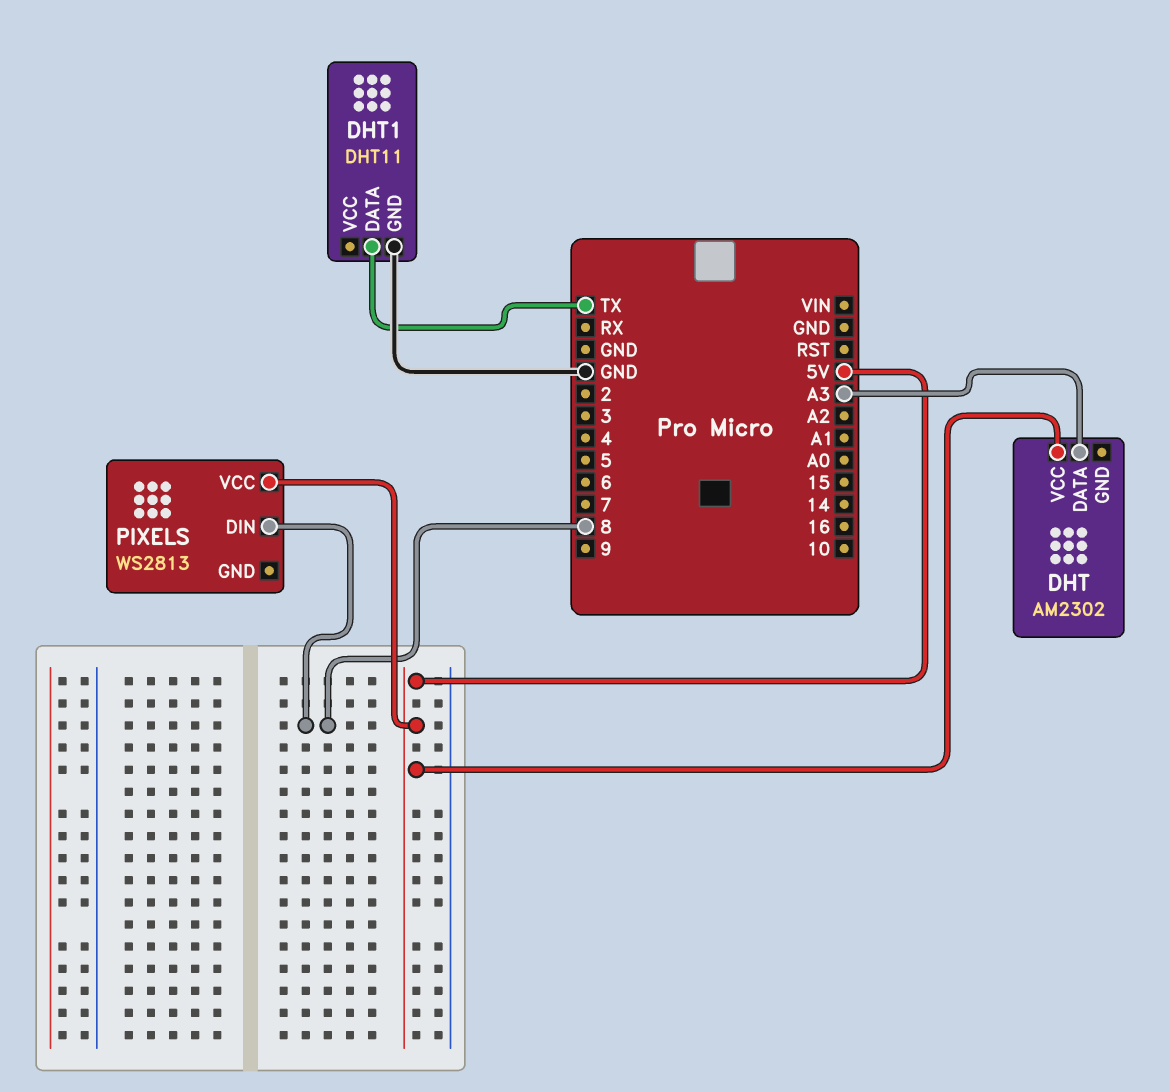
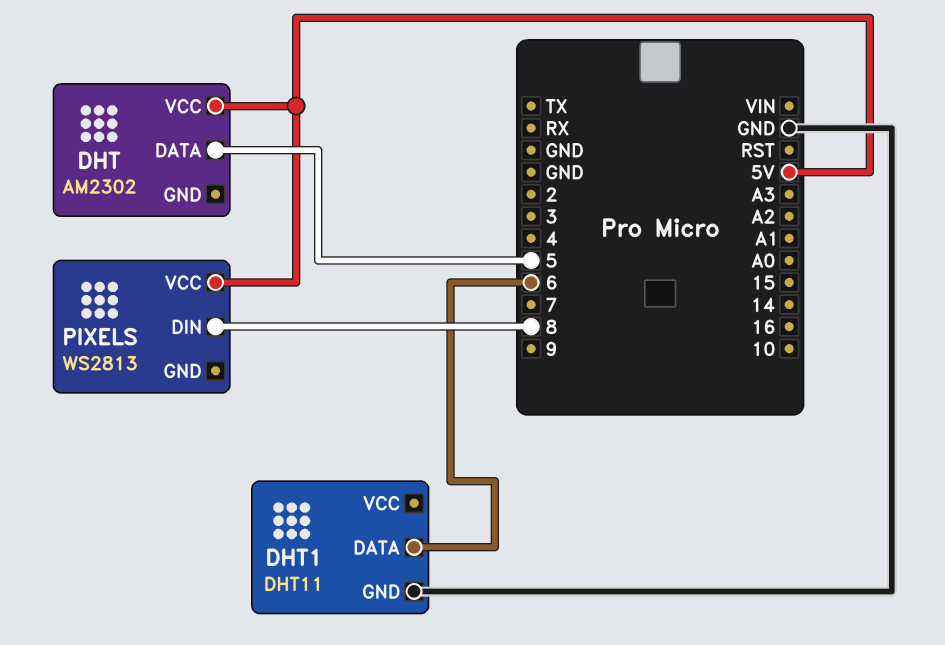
DHT pin DATA: A3 -> 5
DHT1 pin DATA: TX -> 6

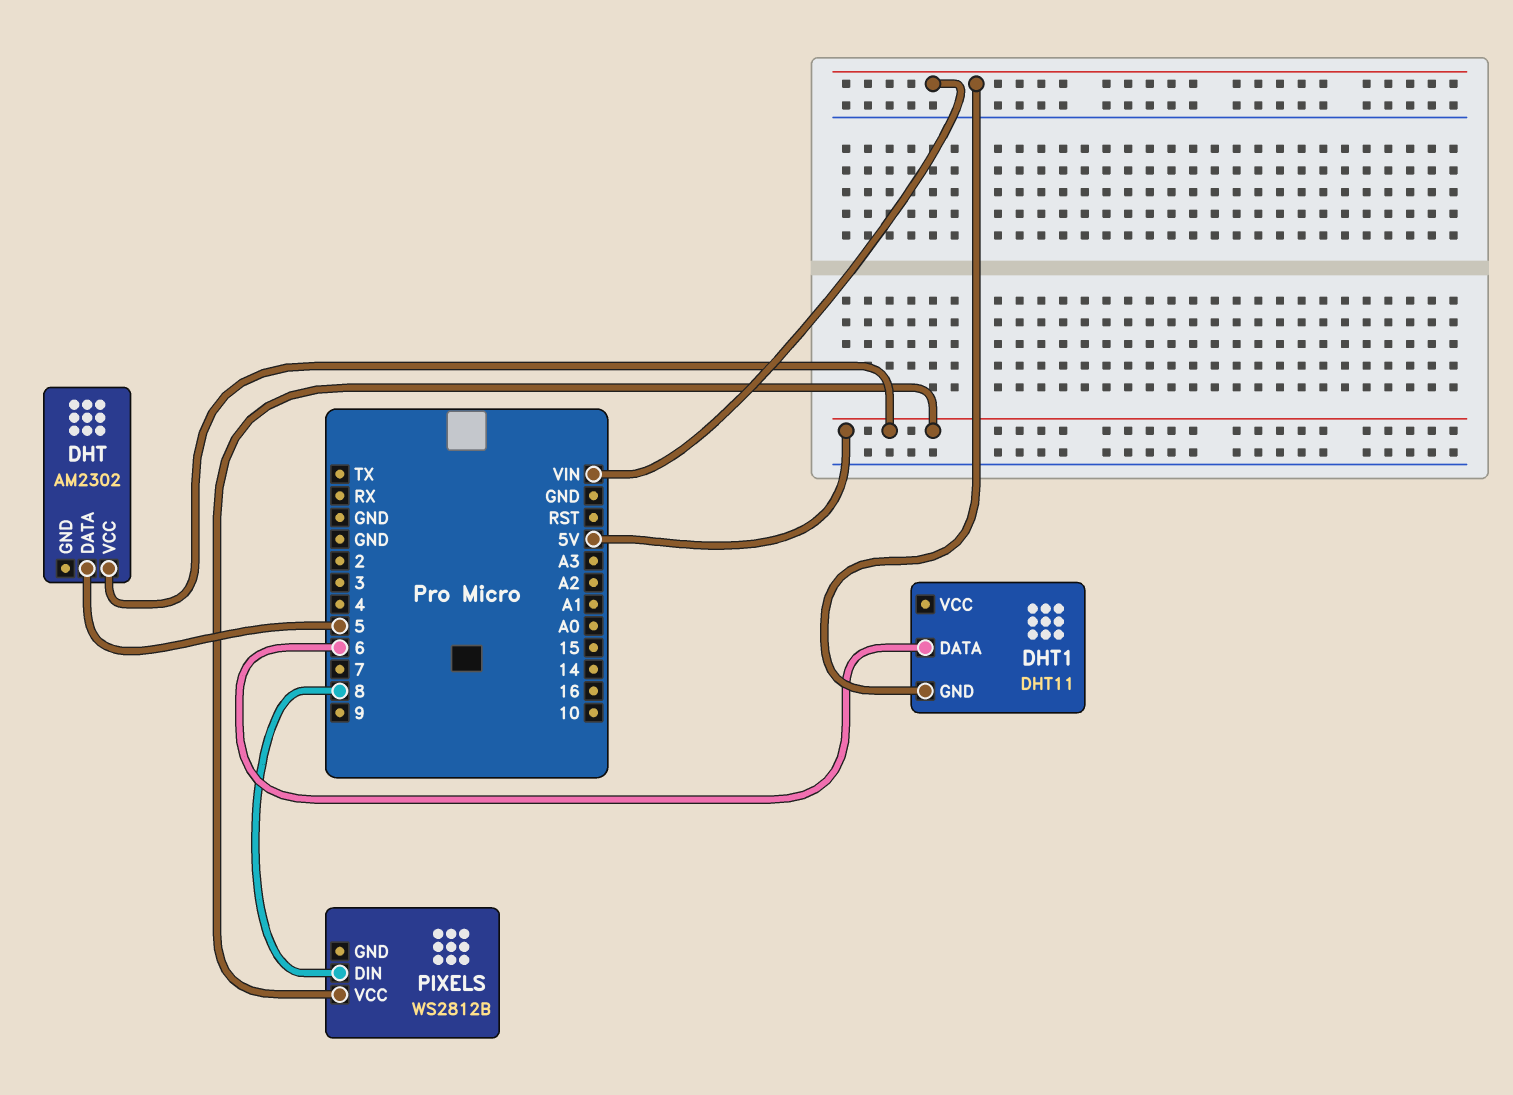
DHT1 pin GND: GND -> VIN
PIXELS: WS2813 -> WS2812B

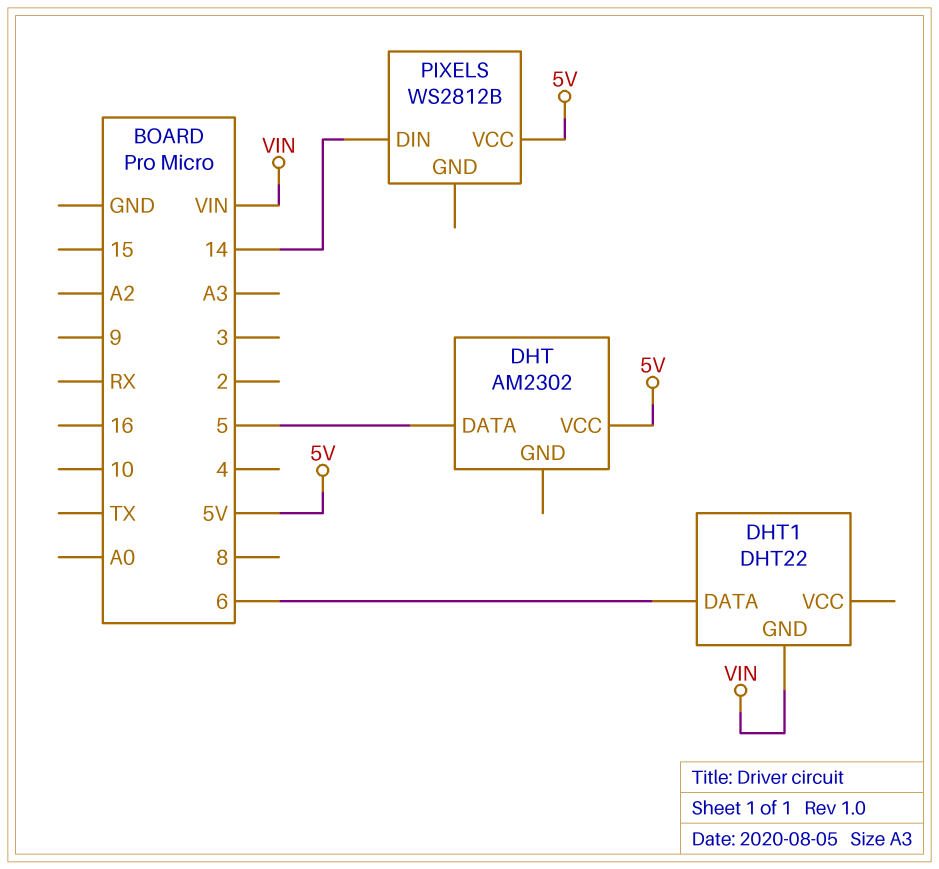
DHT1: DHT11 -> DHT22
PIXELS pin DIN: 8 -> 14

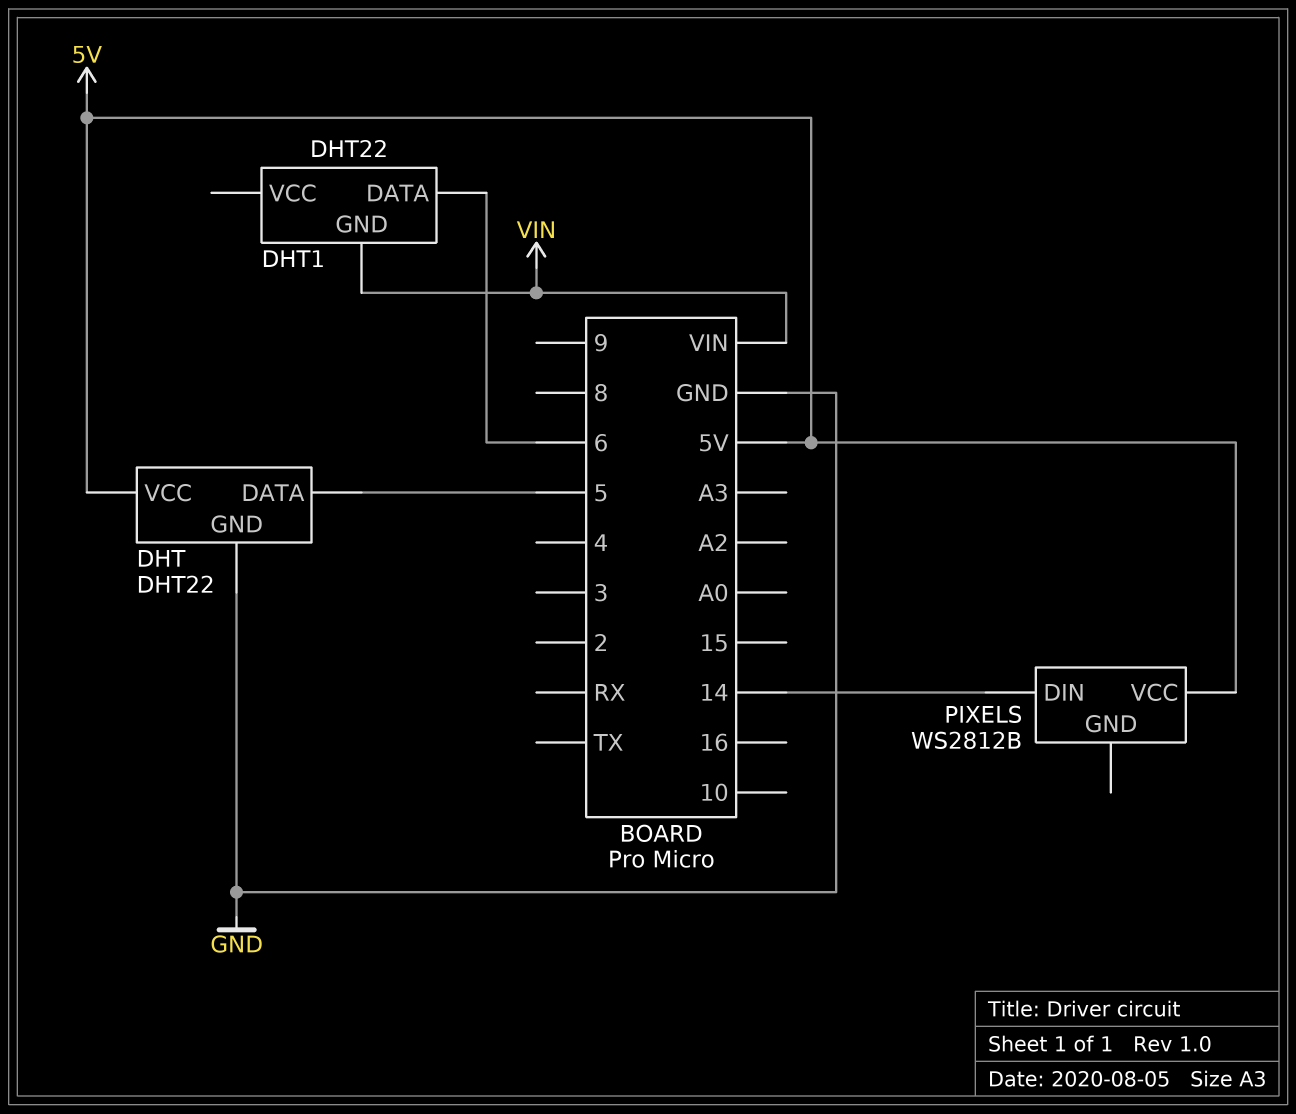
DHT: AM2302 -> DHT22
DHT pin GND: none -> GND

